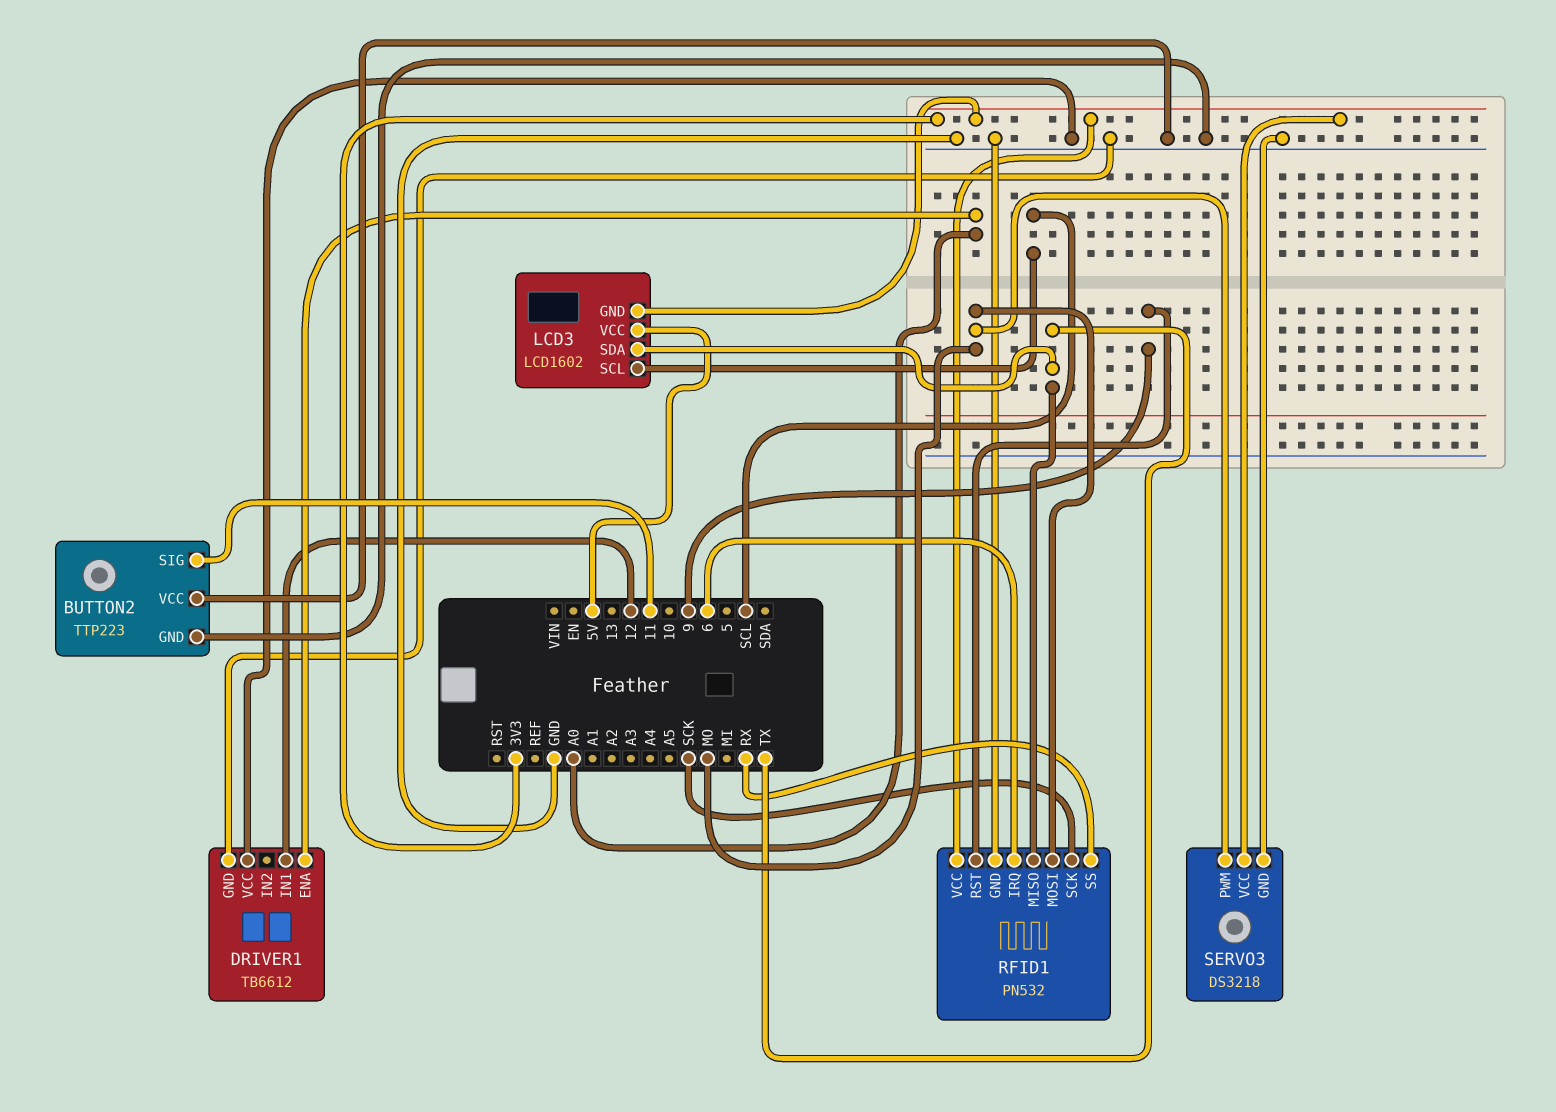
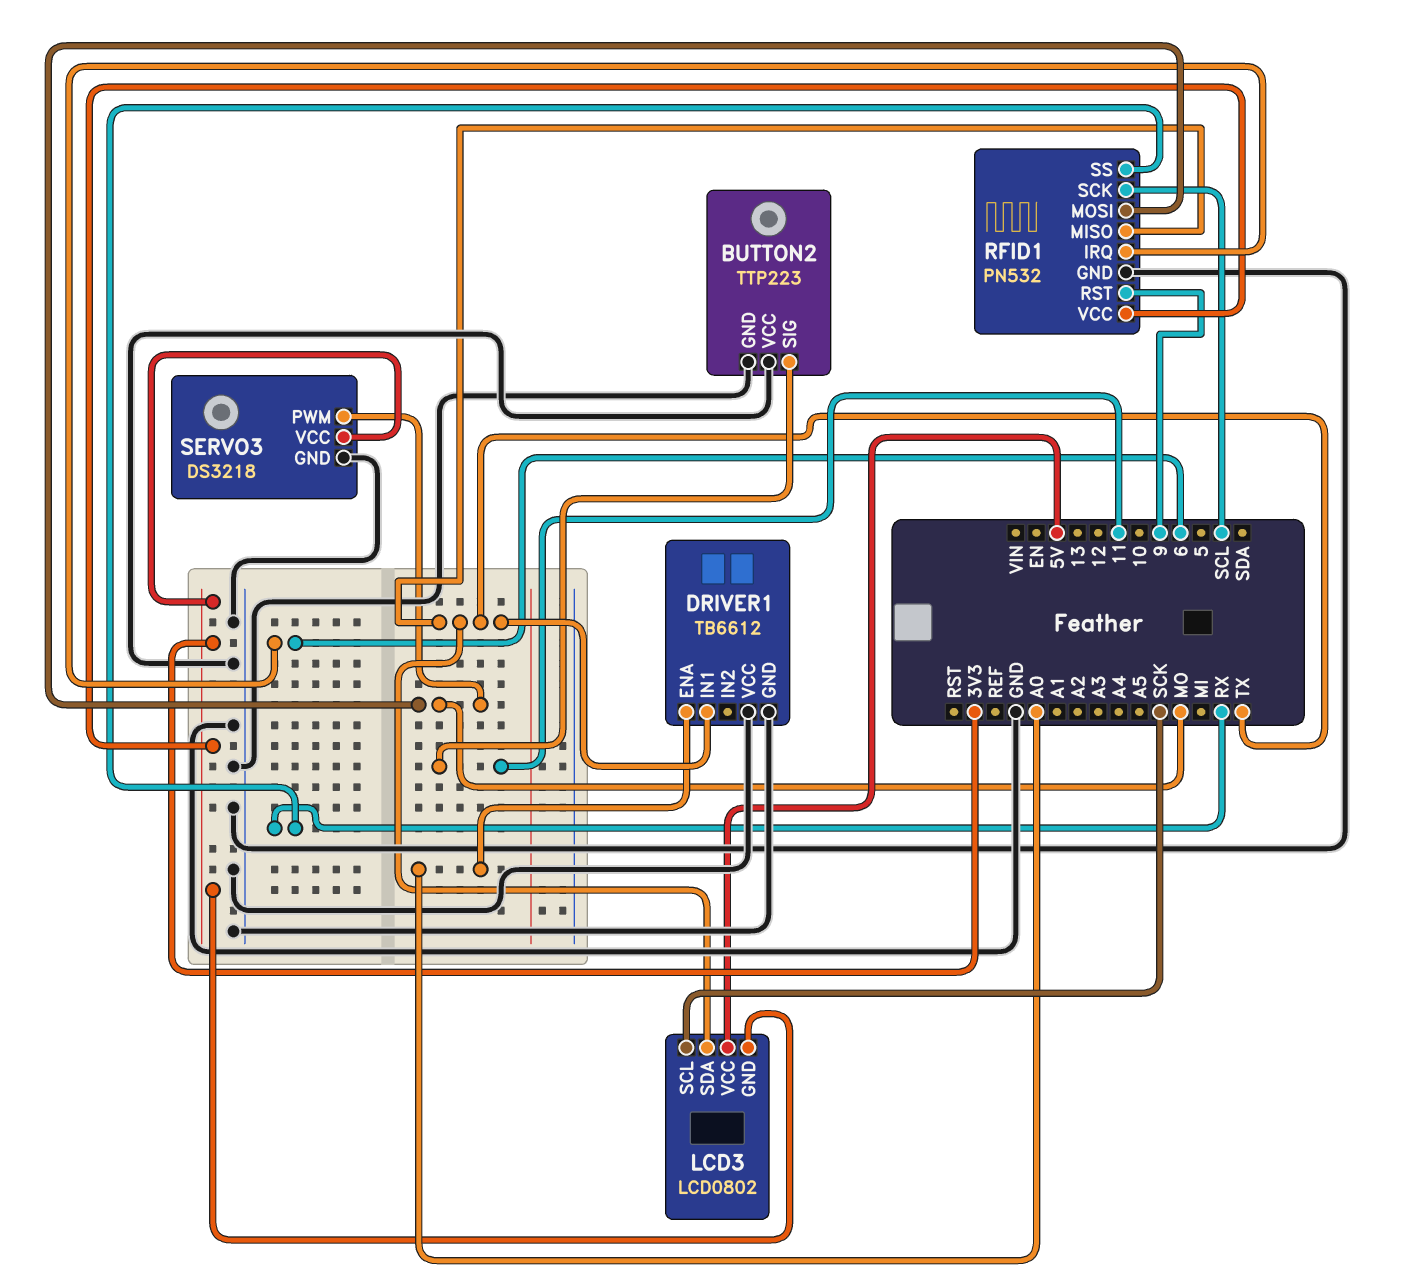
DRIVER1 pin IN1: 12 -> TX
LCD3: LCD1602 -> LCD0802
LCD3 pin SCL: SCL -> SCK
RFID1 pin SCK: SCK -> SCL

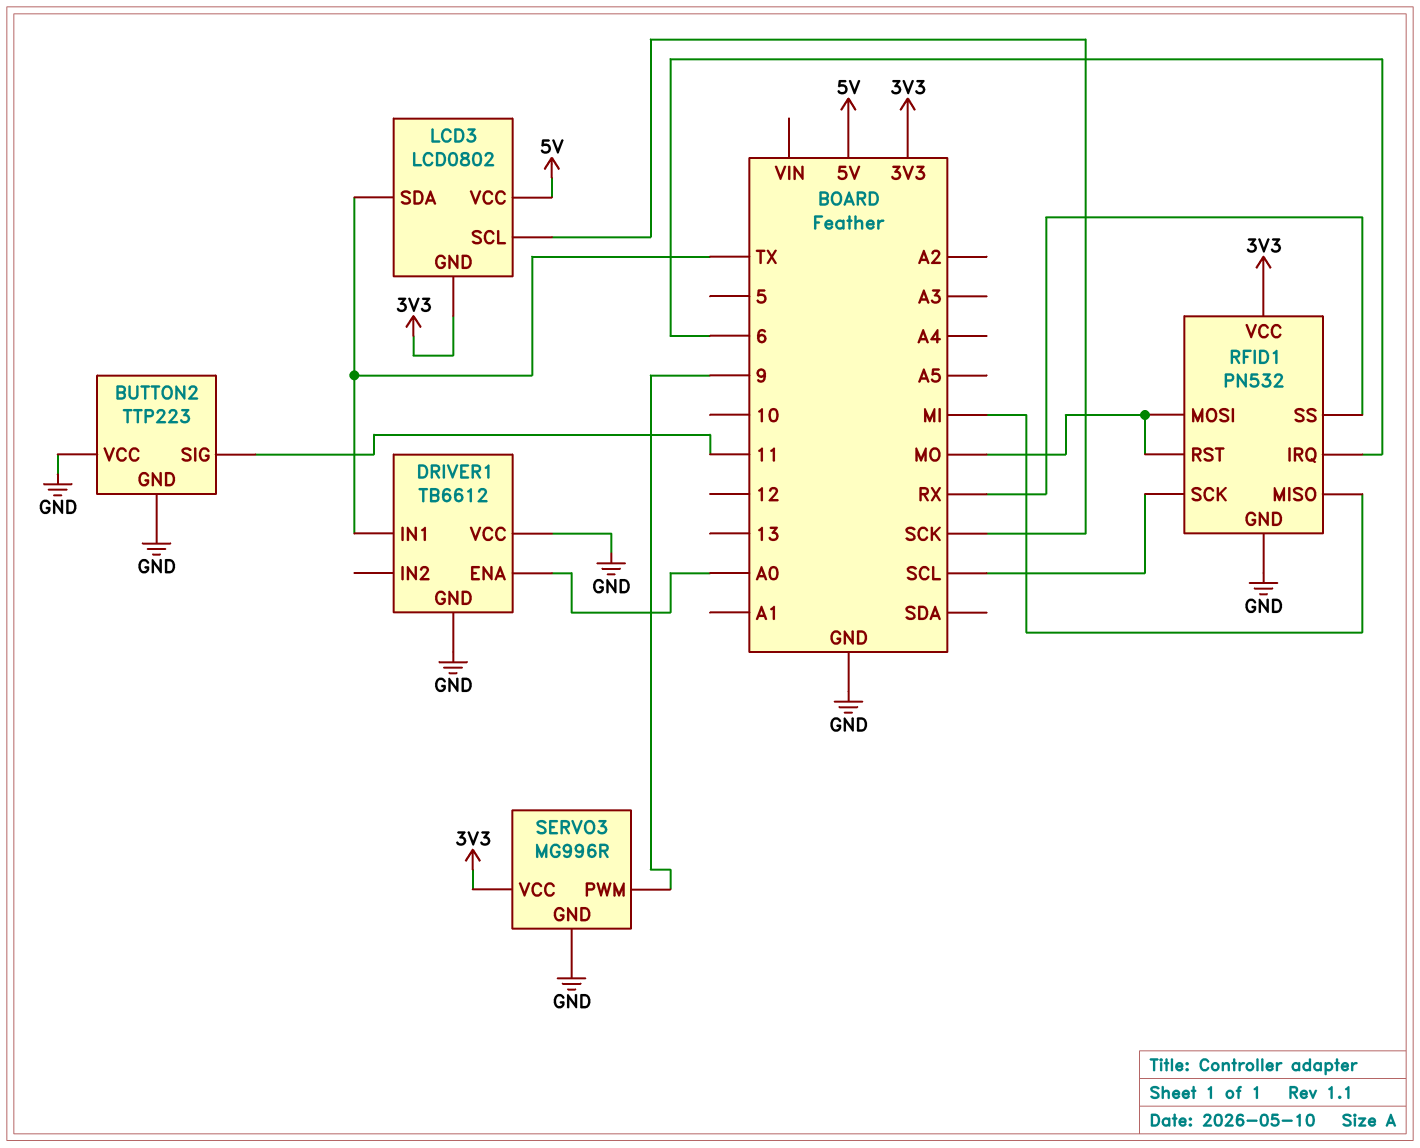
RFID1 pin MISO: TX -> MI
RFID1 pin RST: 9 -> MO
SERVO3: DS3218 -> MG996R
SERVO3 pin PWM: MO -> 9

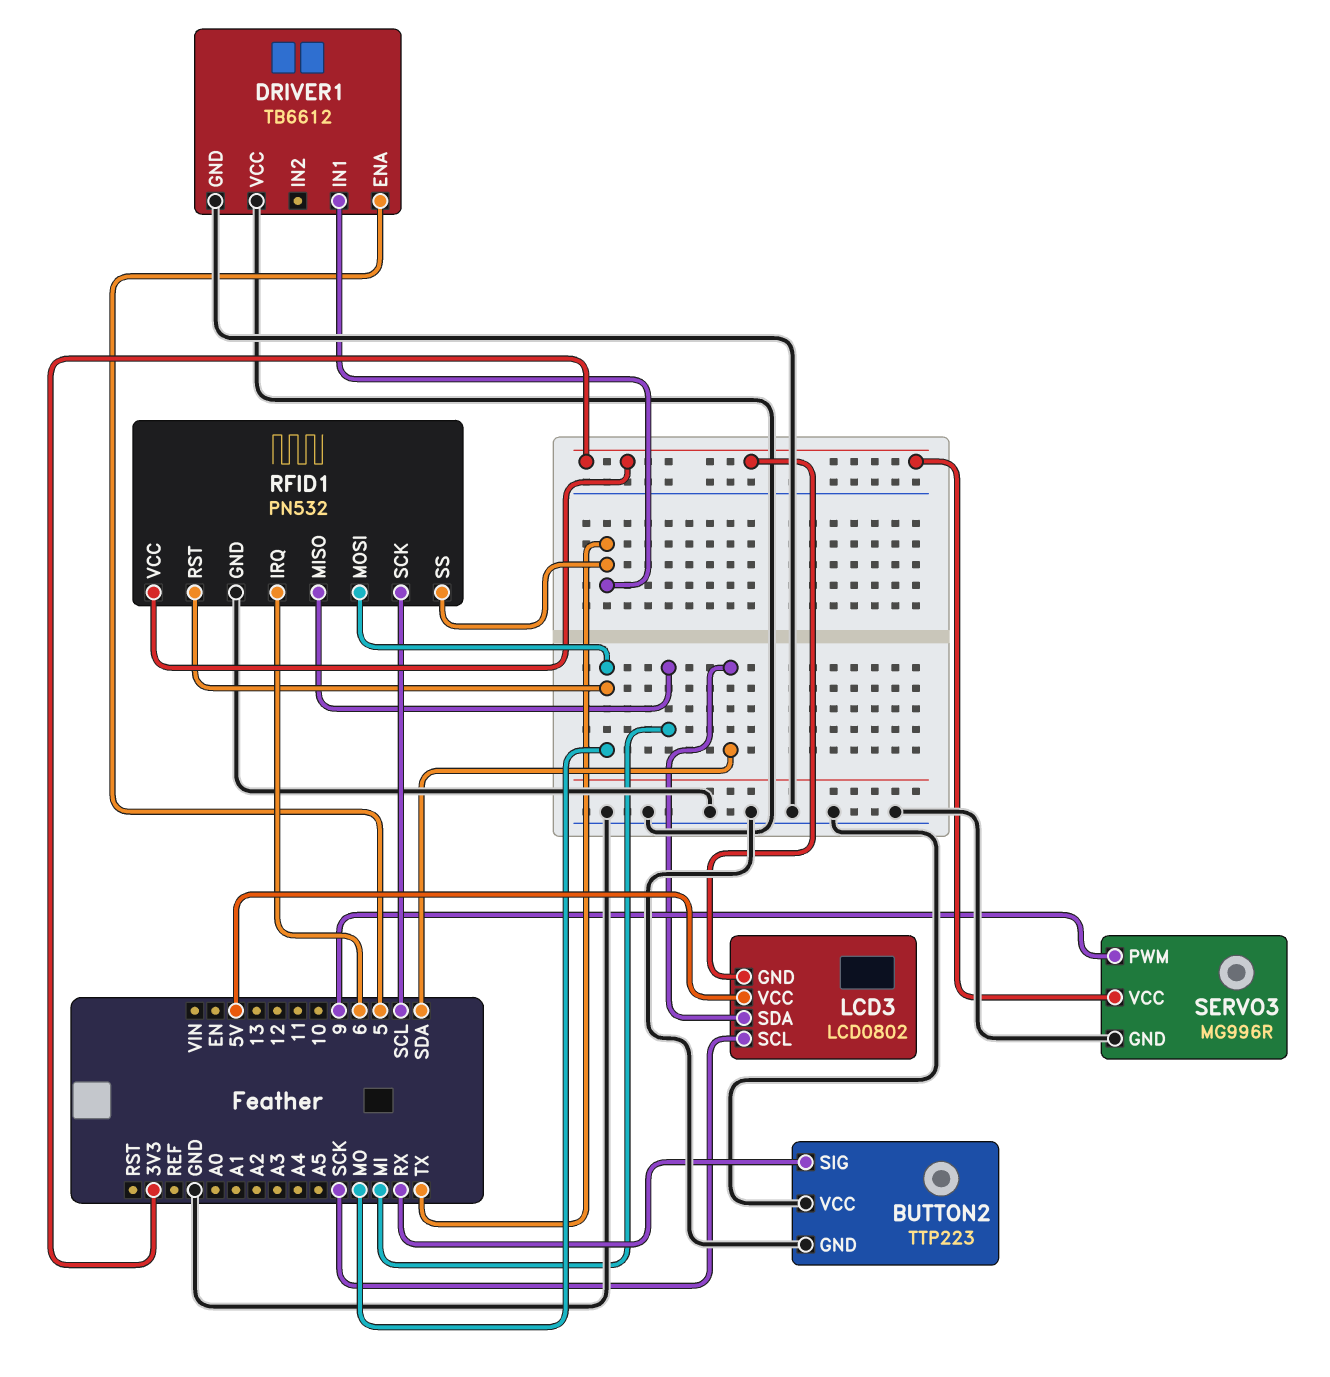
BUTTON2 pin SIG: 11 -> RX
DRIVER1 pin ENA: A0 -> 5
LCD3 pin SDA: TX -> SDA
RFID1 pin SS: RX -> TX

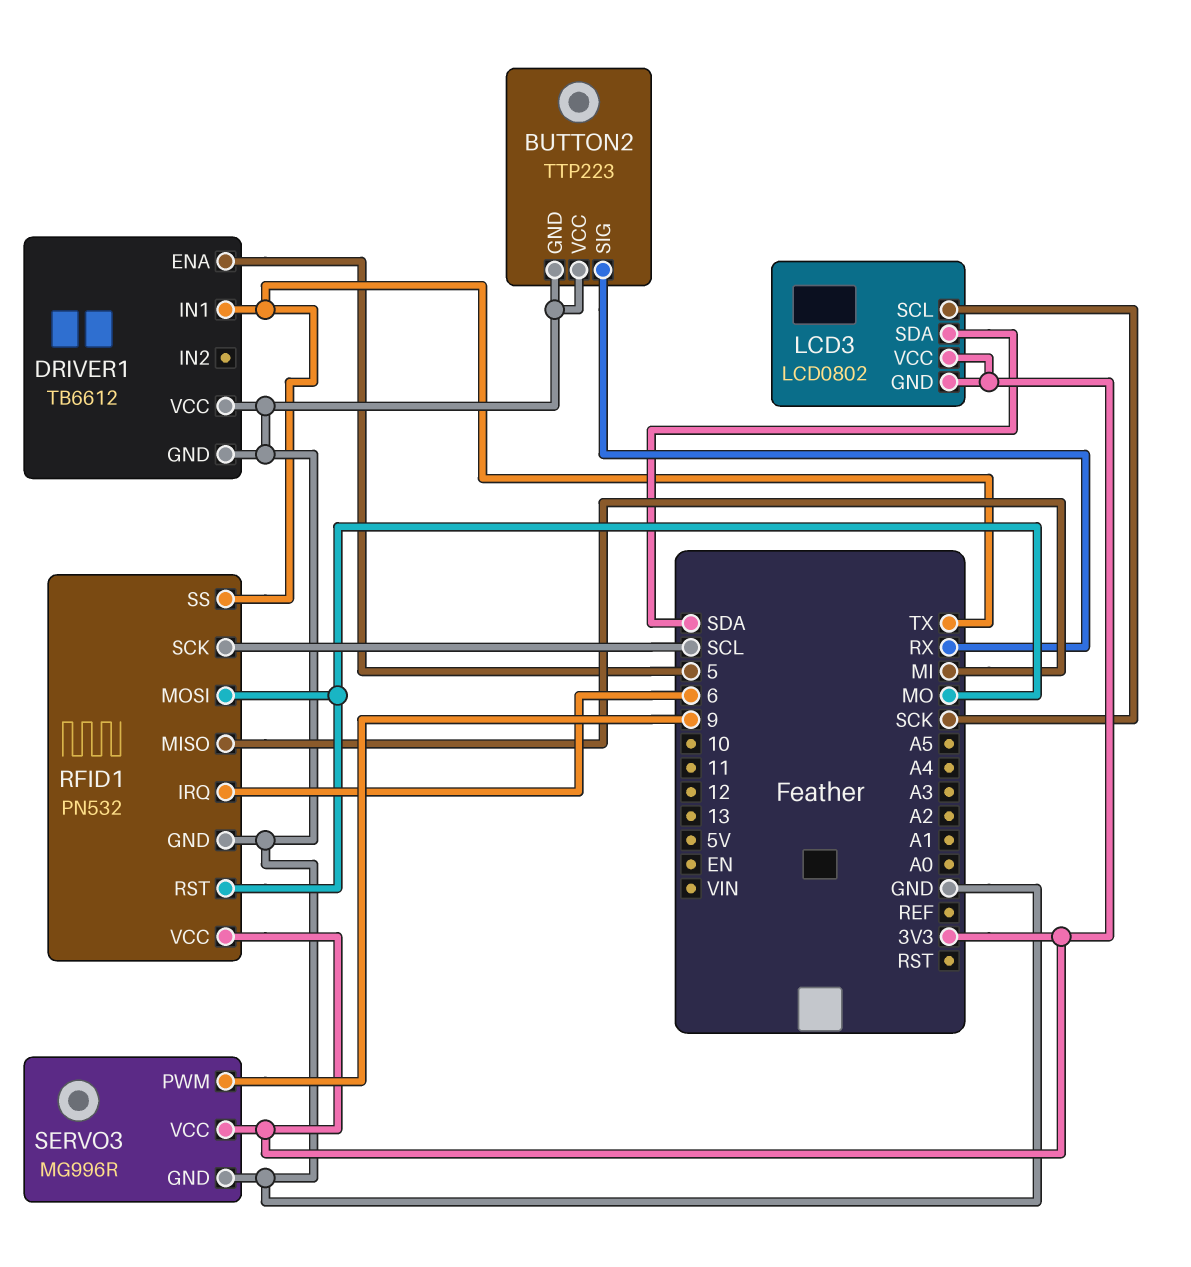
LCD3 pin VCC: 5V -> 3V3

